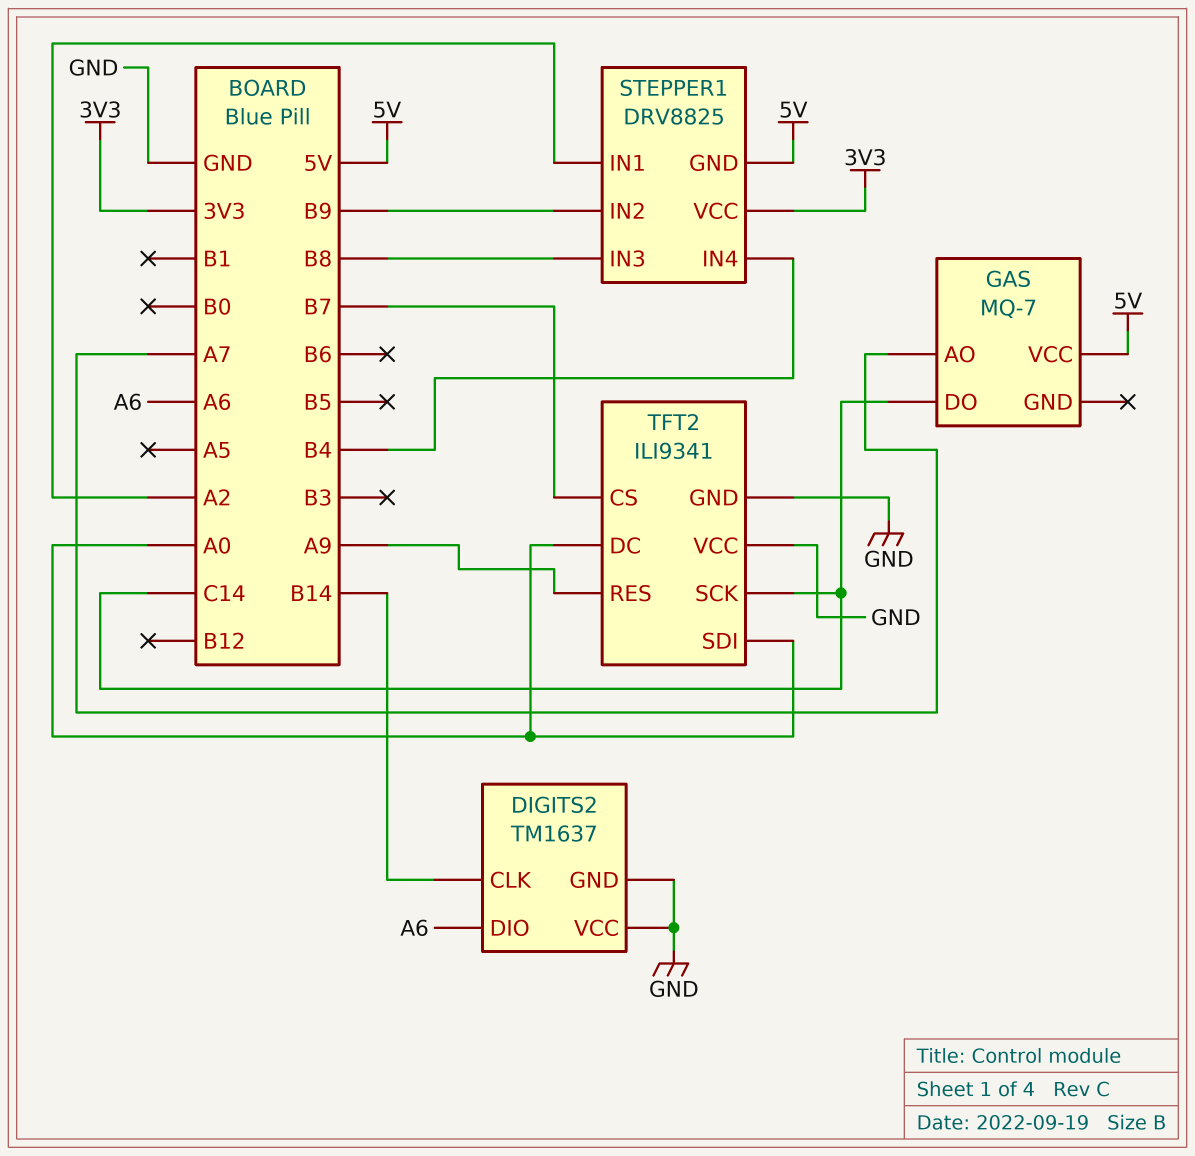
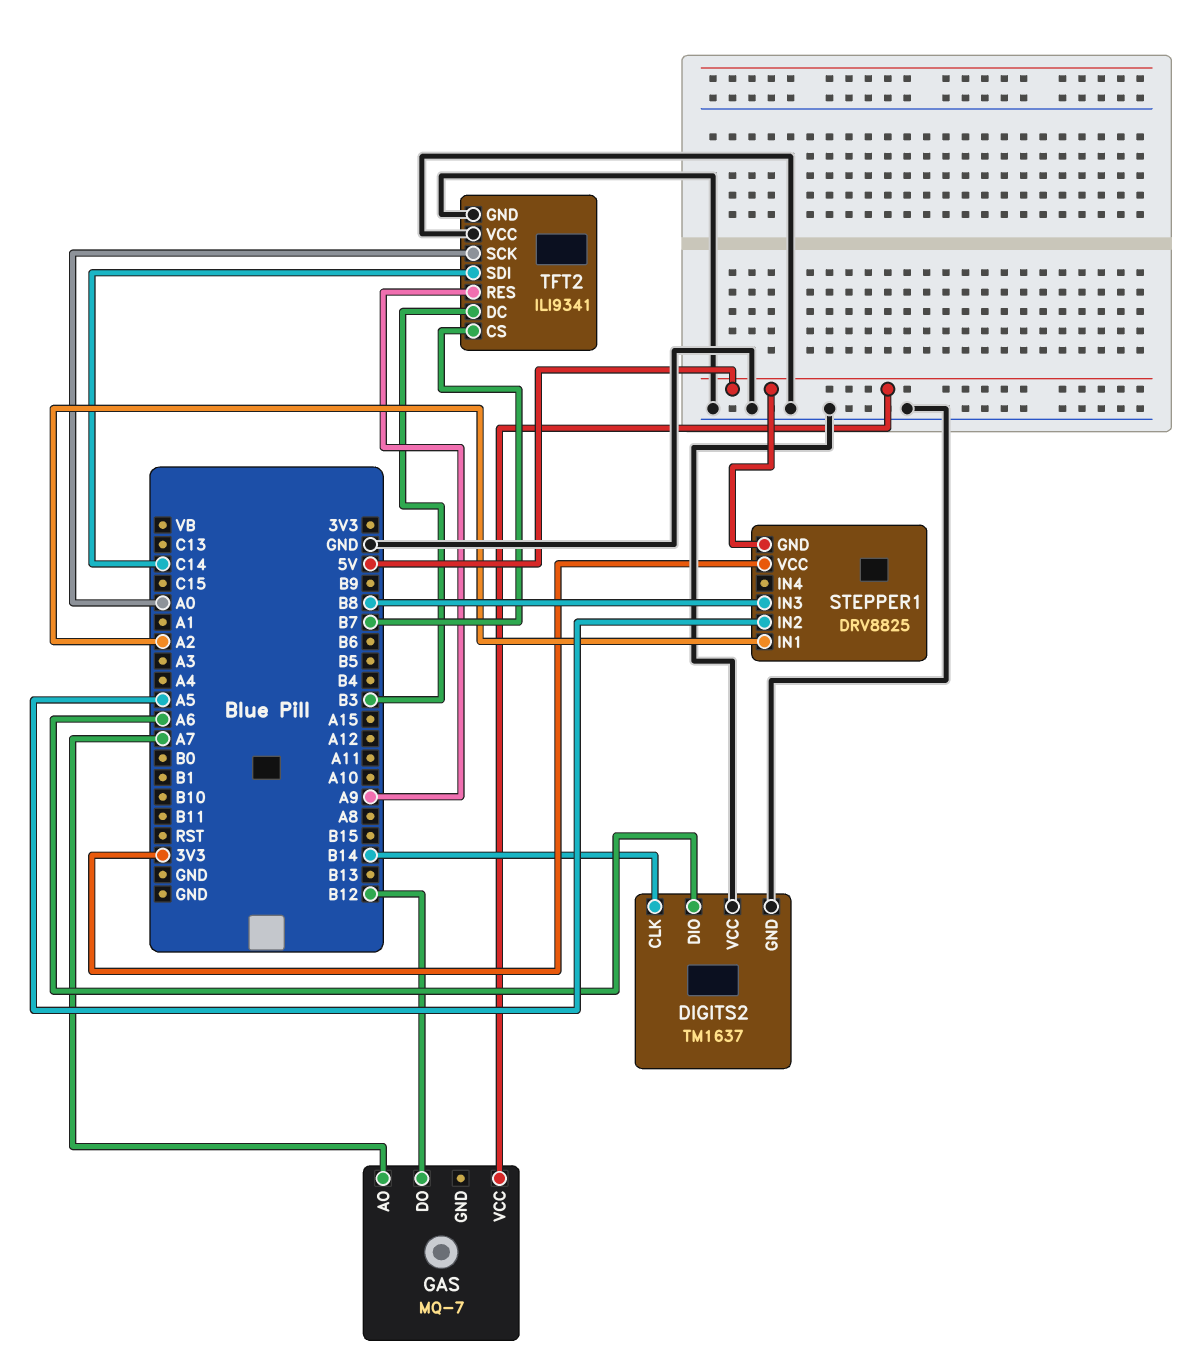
GAS pin DO: C14 -> B12
STEPPER1 pin IN2: B9 -> A5
STEPPER1 pin IN4: B4 -> none
TFT2 pin DC: A0 -> B3
TFT2 pin SCK: C14 -> A0
TFT2 pin SDI: A0 -> C14

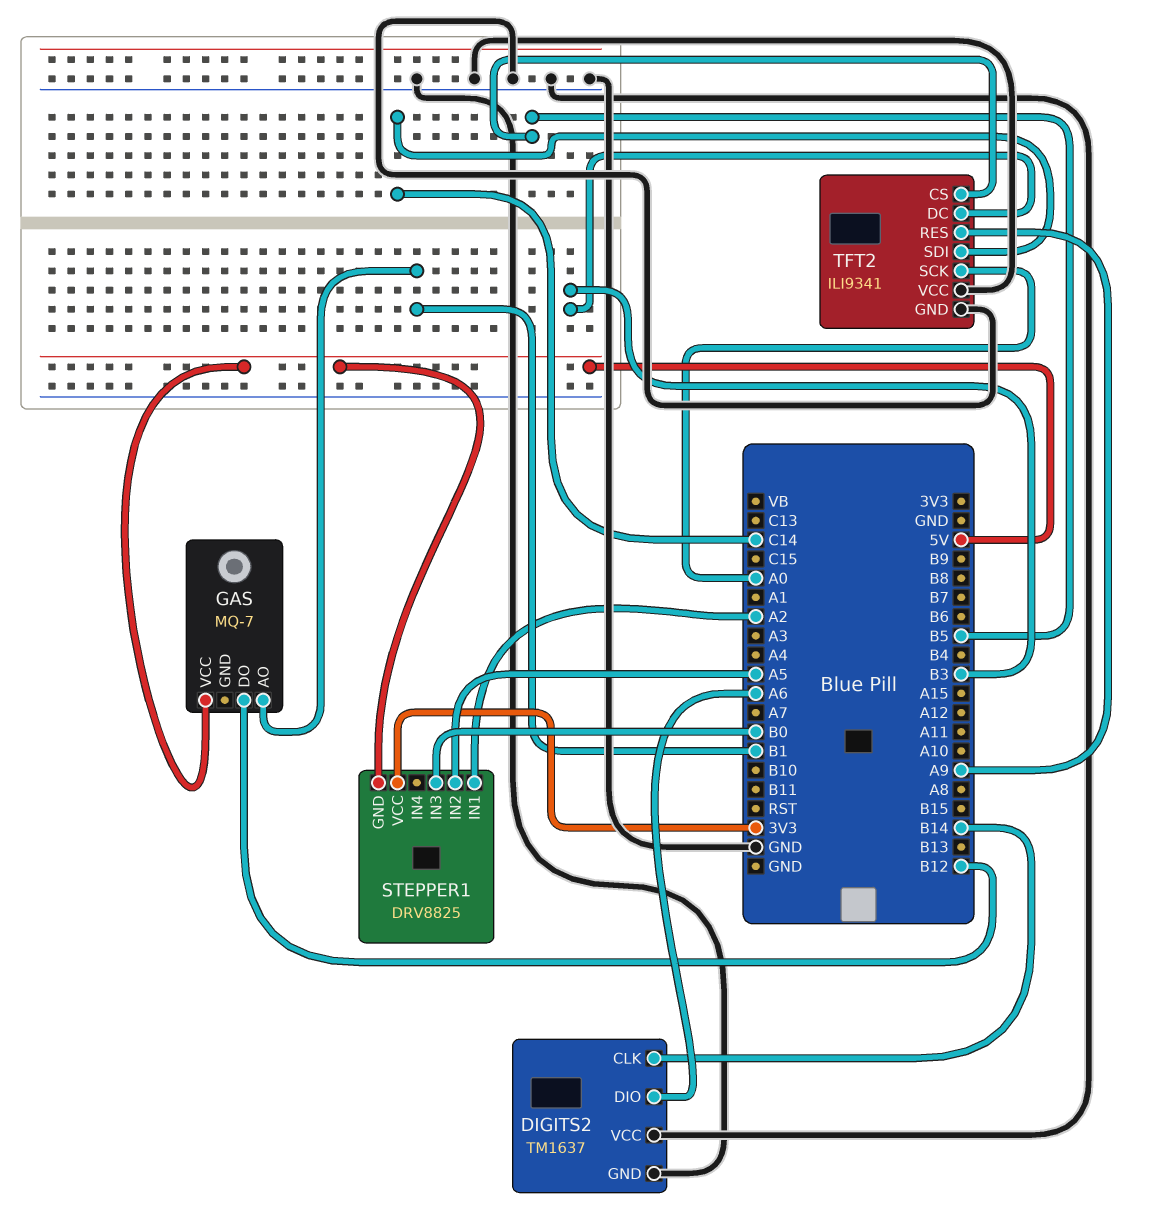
GAS pin AO: A7 -> B1
STEPPER1 pin IN3: B8 -> B0
TFT2 pin CS: B7 -> B5

